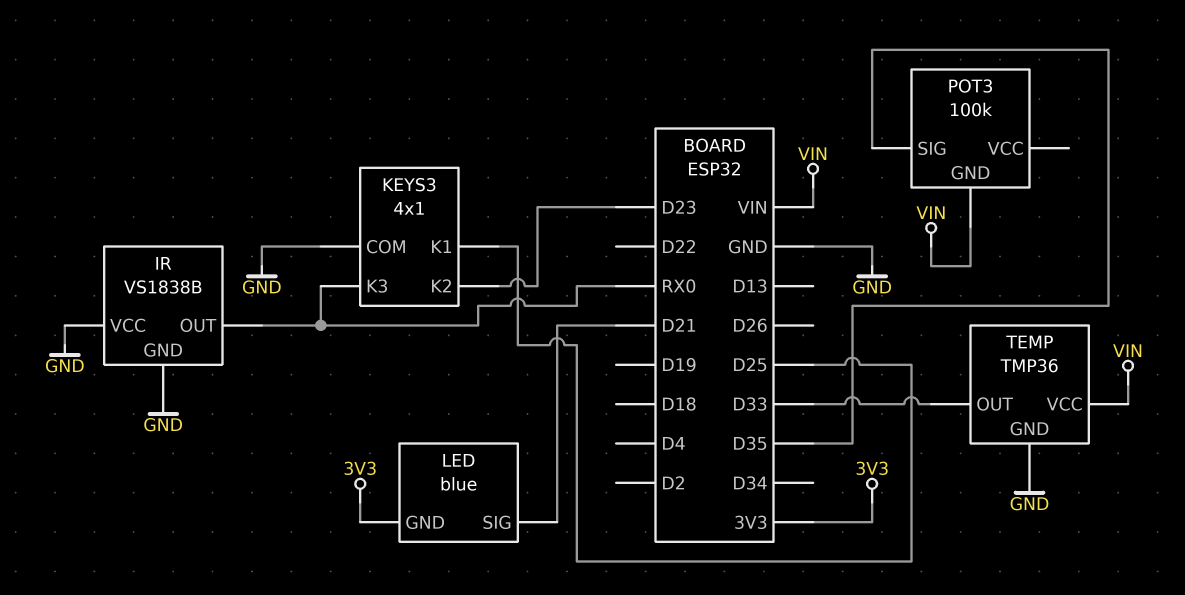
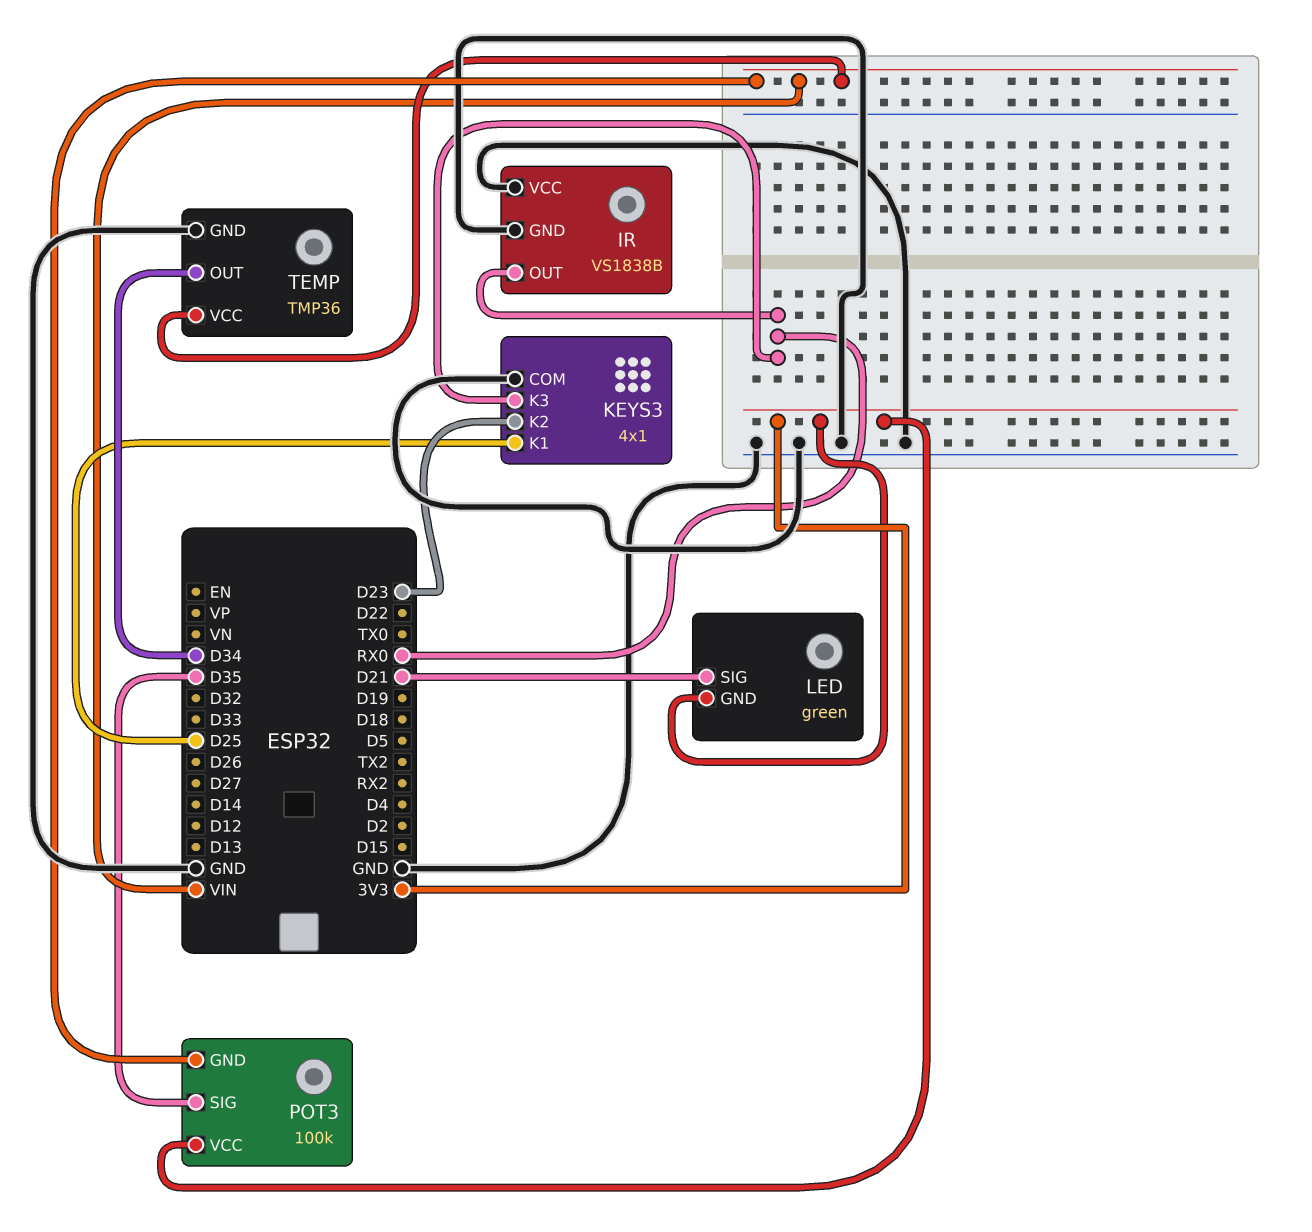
LED: blue -> green
POT3 pin VCC: none -> 3V3
TEMP pin OUT: D33 -> D34

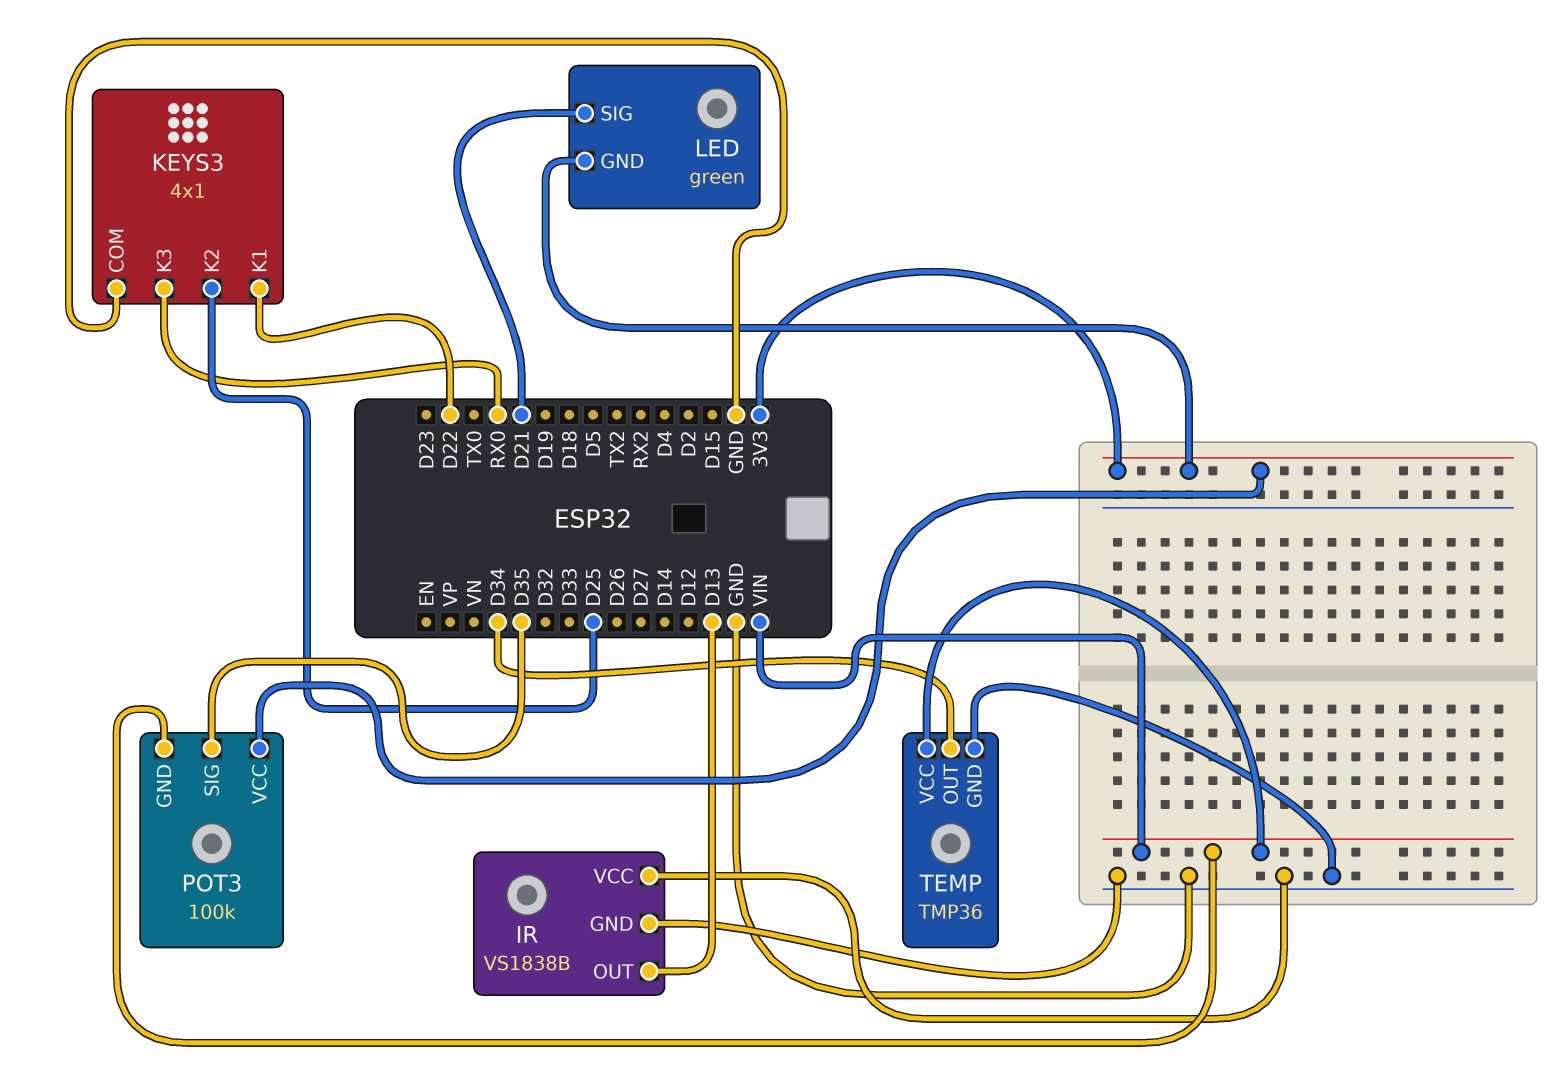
IR pin OUT: RX0 -> D13
KEYS3 pin K1: D25 -> D22
KEYS3 pin K2: D23 -> D25

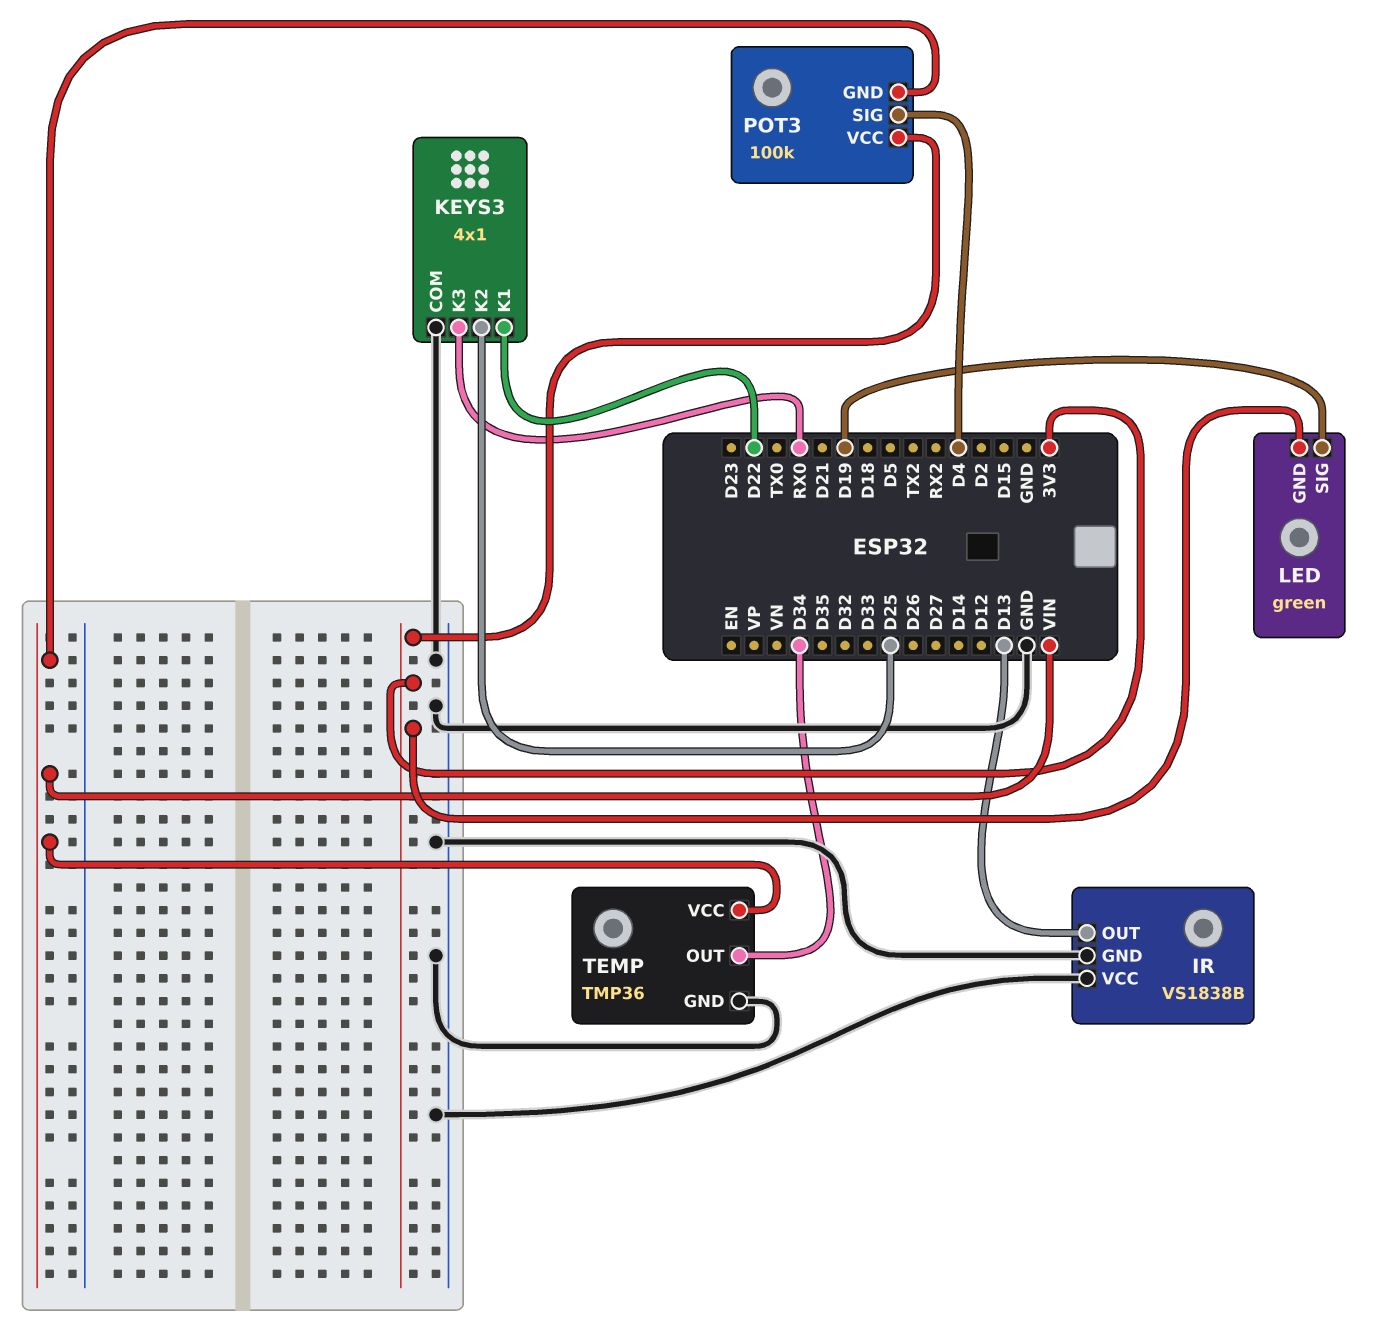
LED pin SIG: D21 -> D19
POT3 pin SIG: D35 -> D4

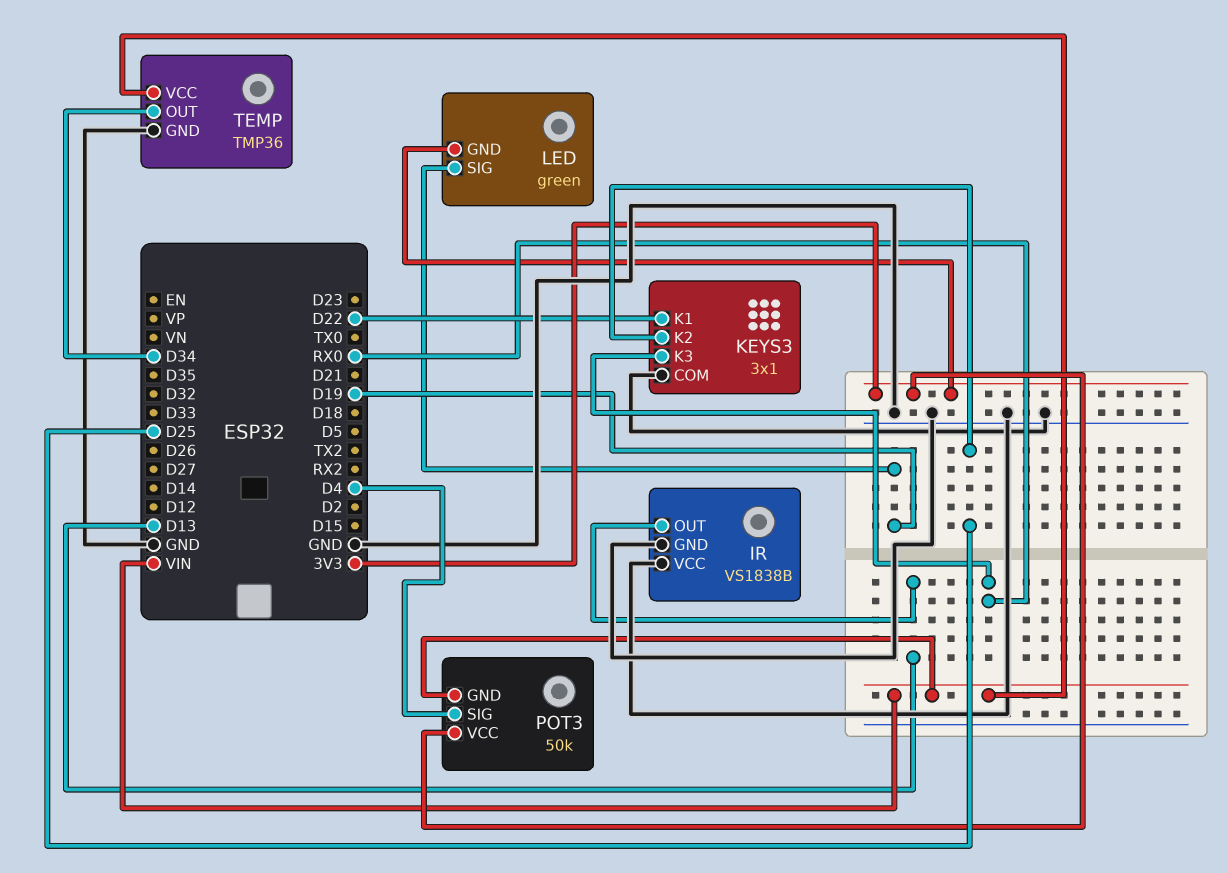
KEYS3: 4x1 -> 3x1
POT3: 100k -> 50k

